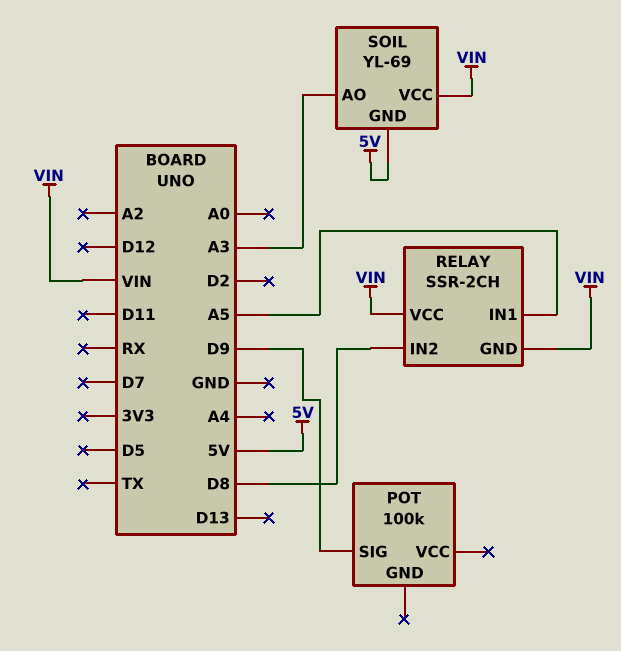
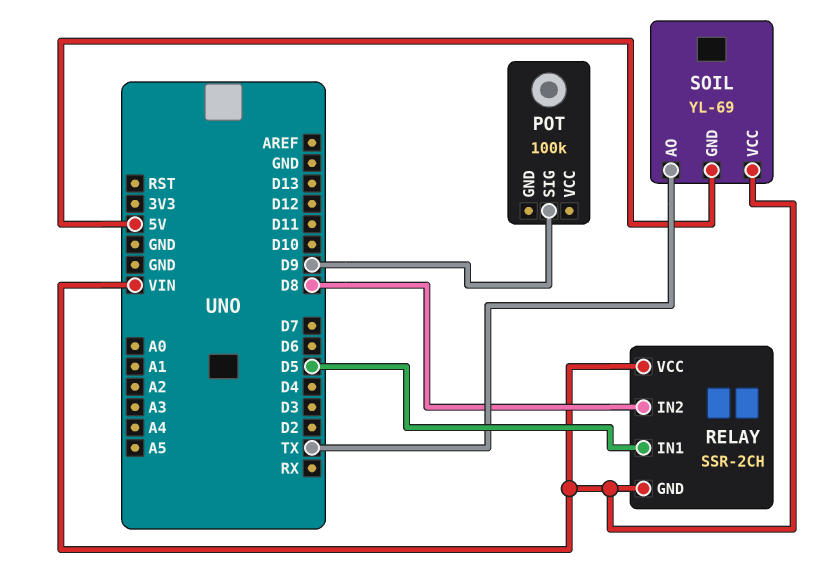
RELAY pin IN1: A5 -> D5
SOIL pin AO: A3 -> TX

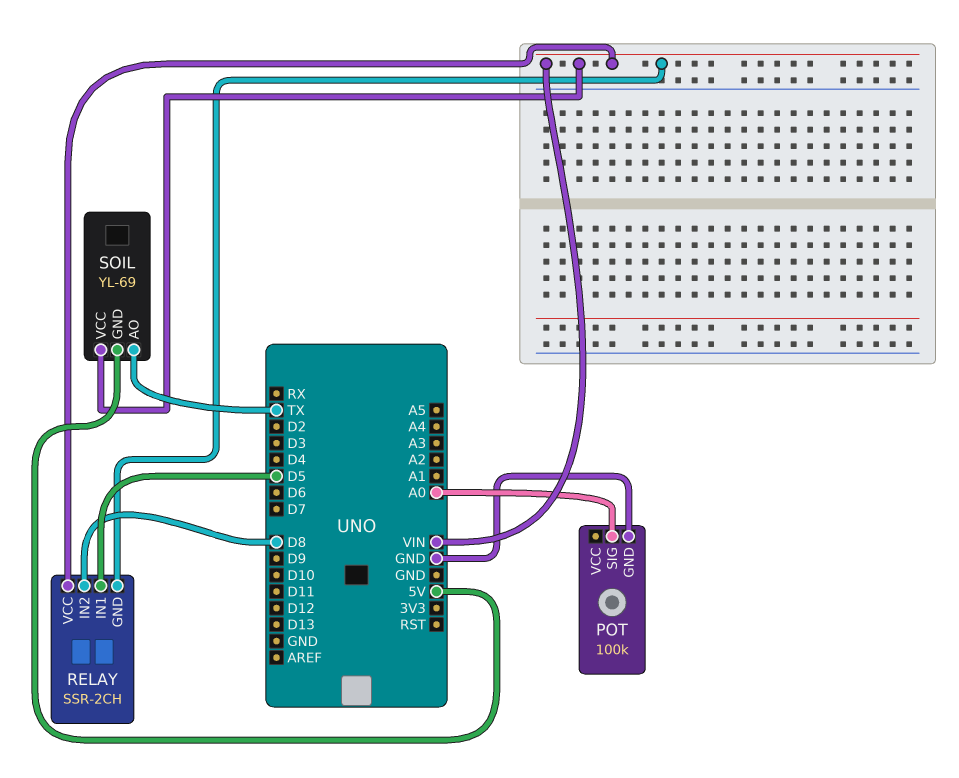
POT pin GND: none -> GND
POT pin SIG: D9 -> A0

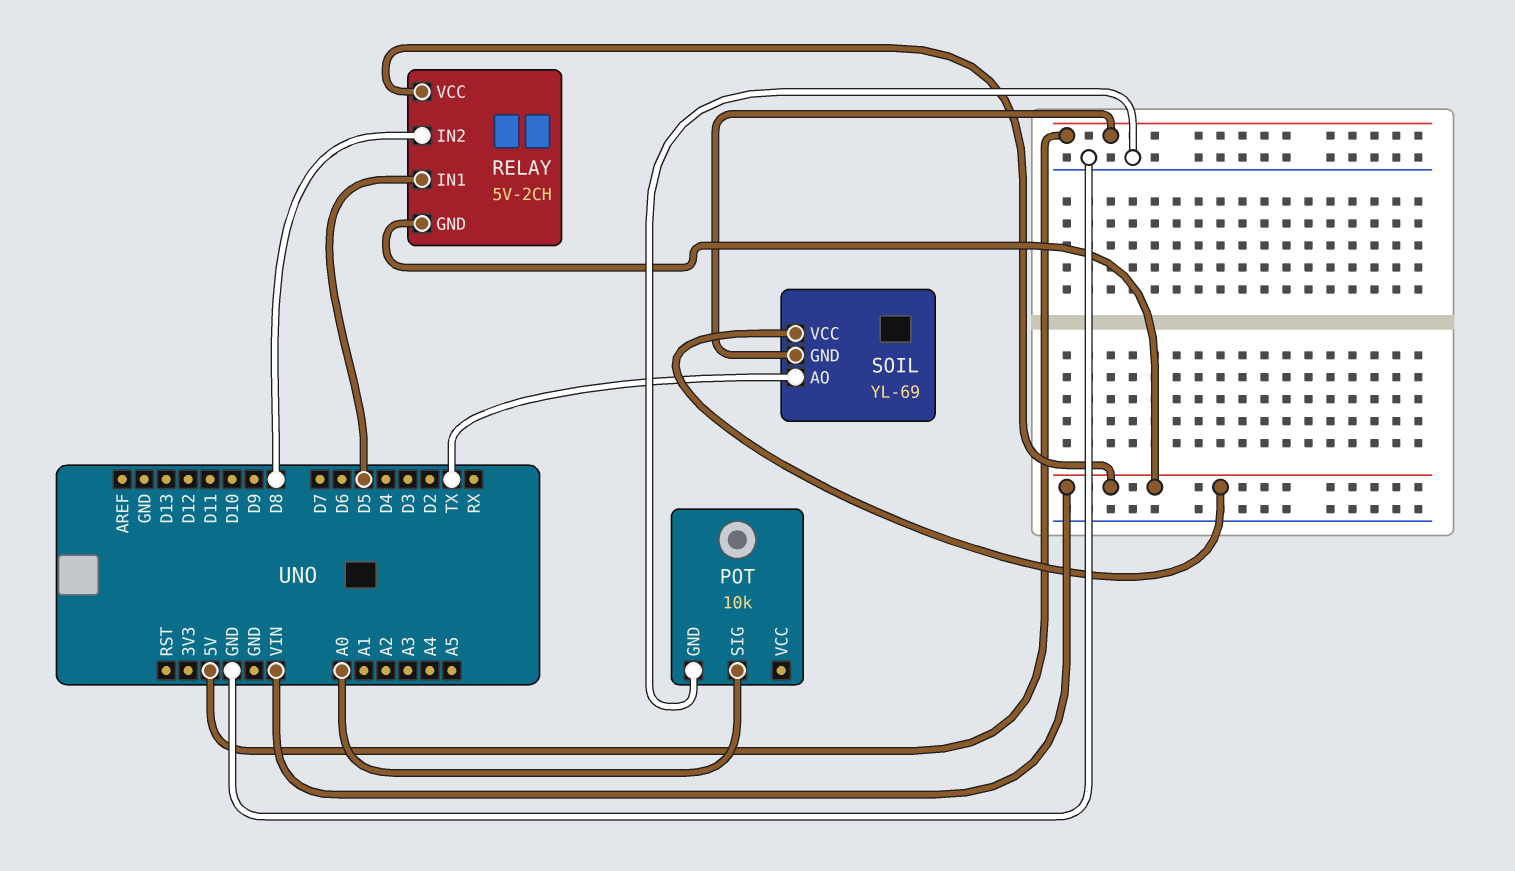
POT: 100k -> 10k
RELAY: SSR-2CH -> 5V-2CH

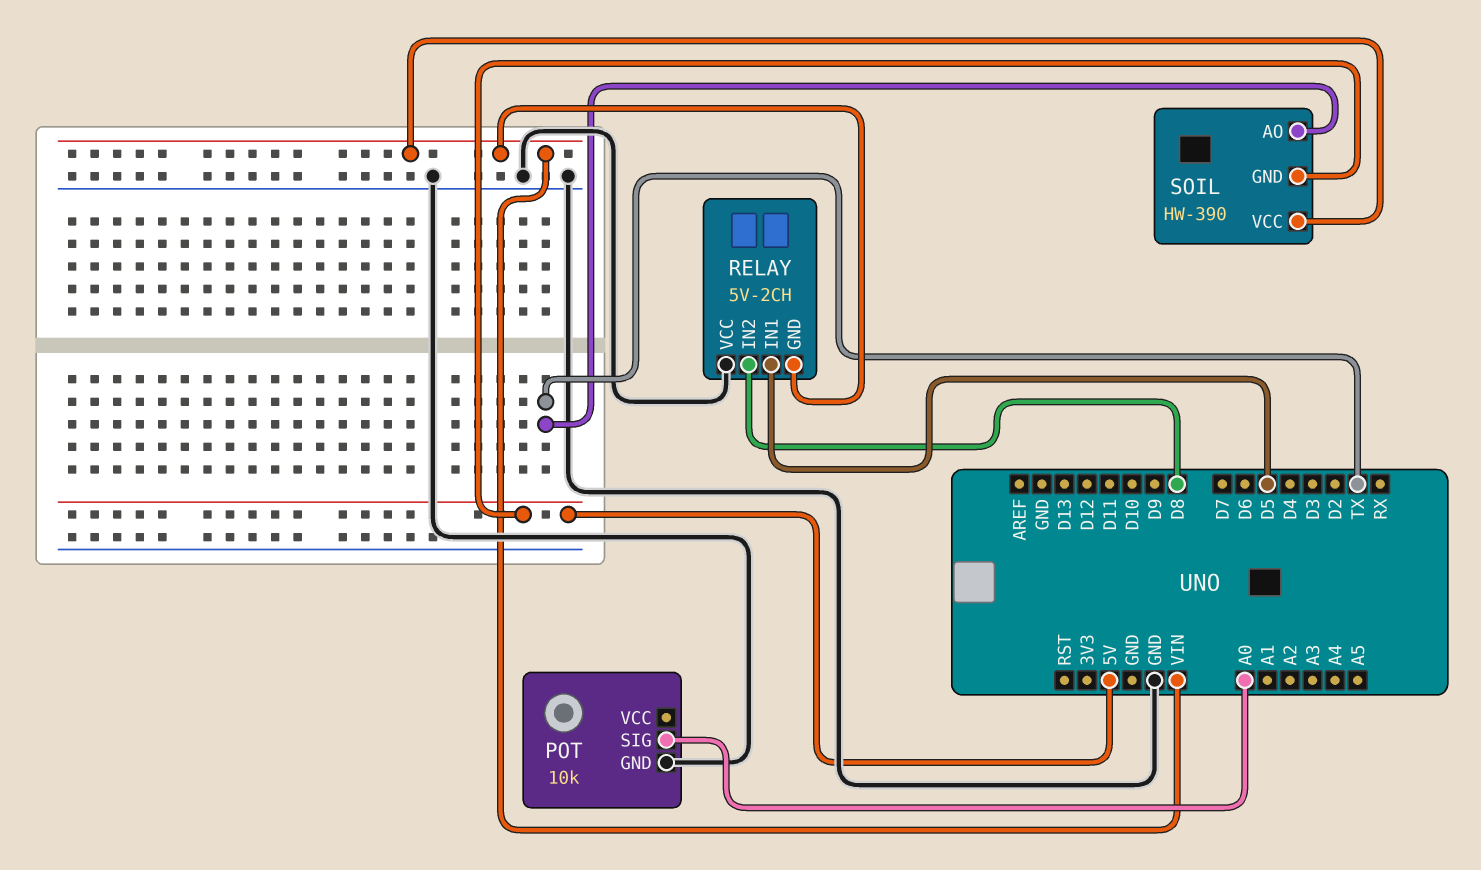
RELAY pin VCC: VIN -> GND
SOIL: YL-69 -> HW-390

